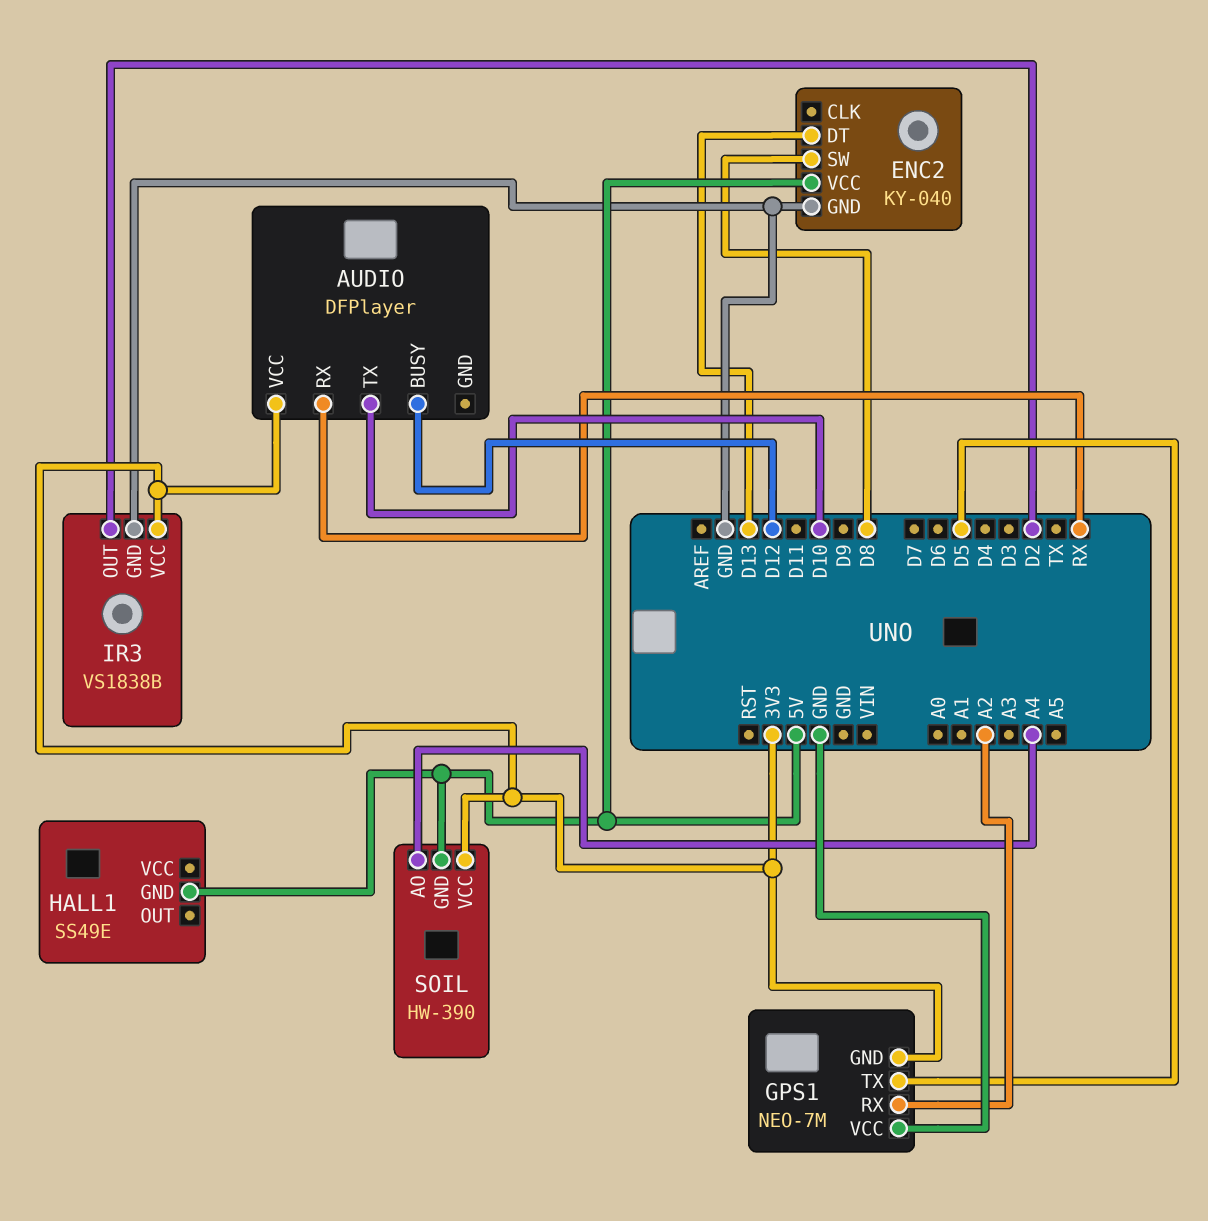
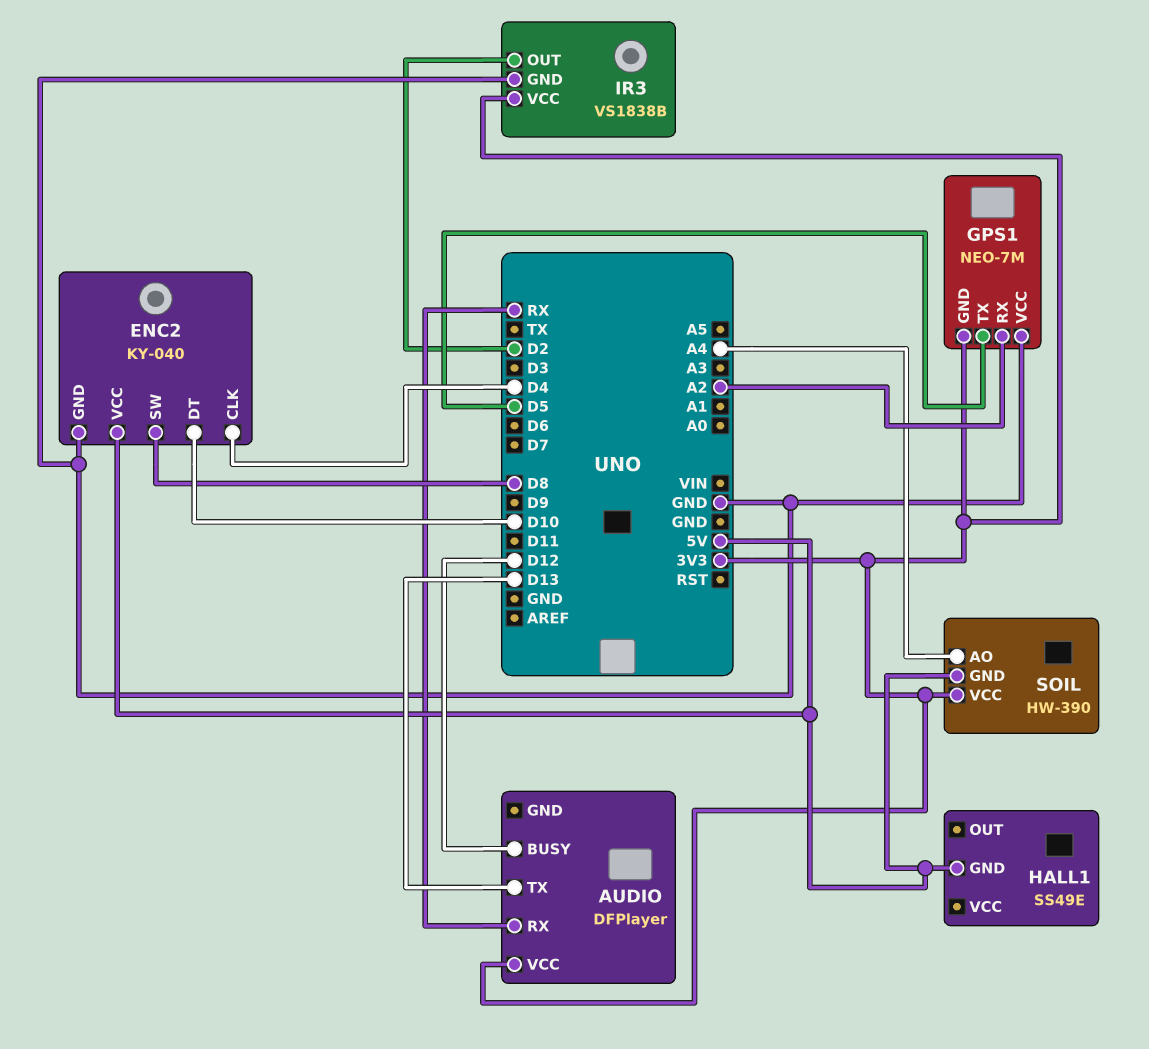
AUDIO pin TX: D10 -> D13
ENC2 pin CLK: none -> D4
ENC2 pin DT: D13 -> D10

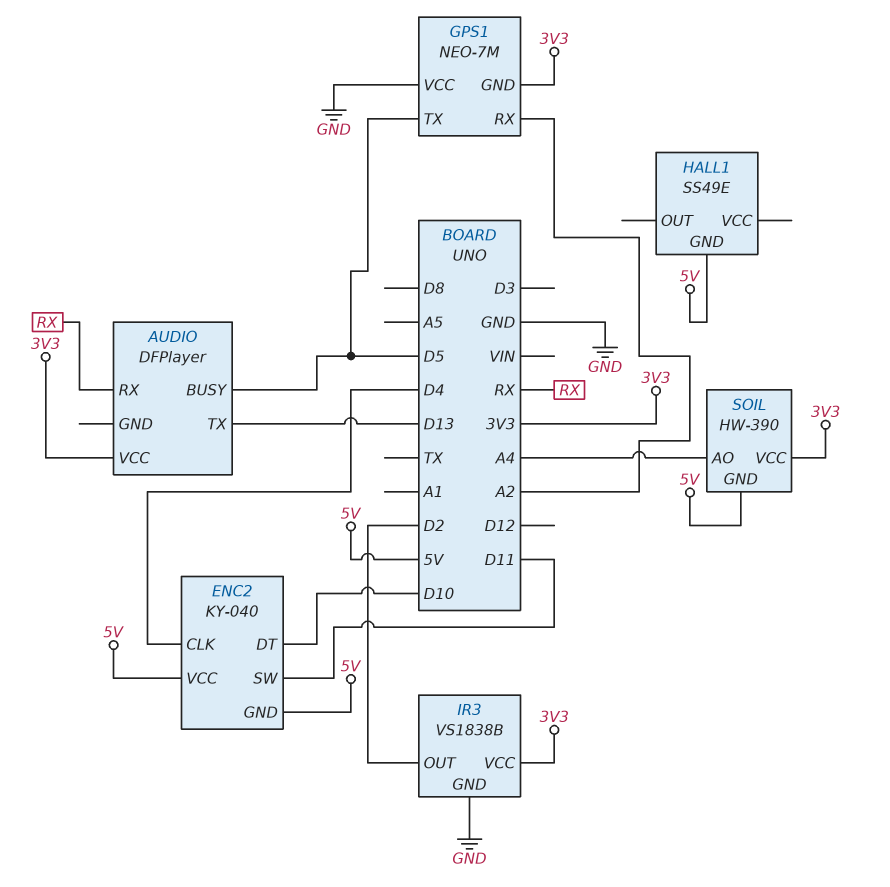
AUDIO pin BUSY: D12 -> D5
ENC2 pin GND: GND -> 5V
ENC2 pin SW: D8 -> D11

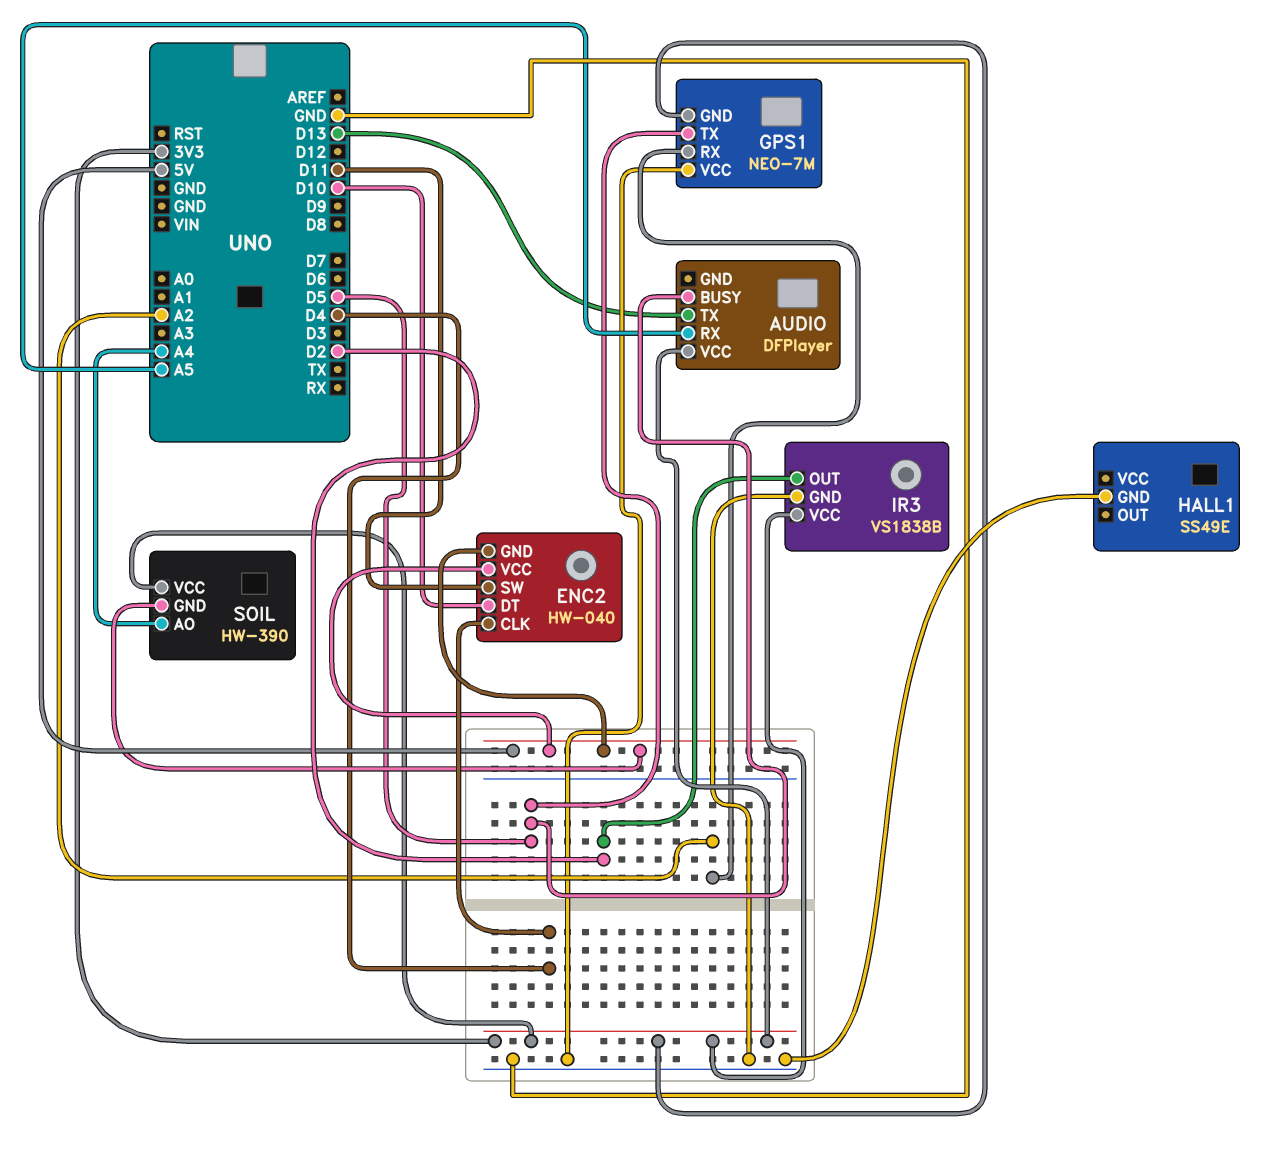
AUDIO pin RX: RX -> A5
ENC2: KY-040 -> HW-040
HALL1 pin GND: 5V -> GND

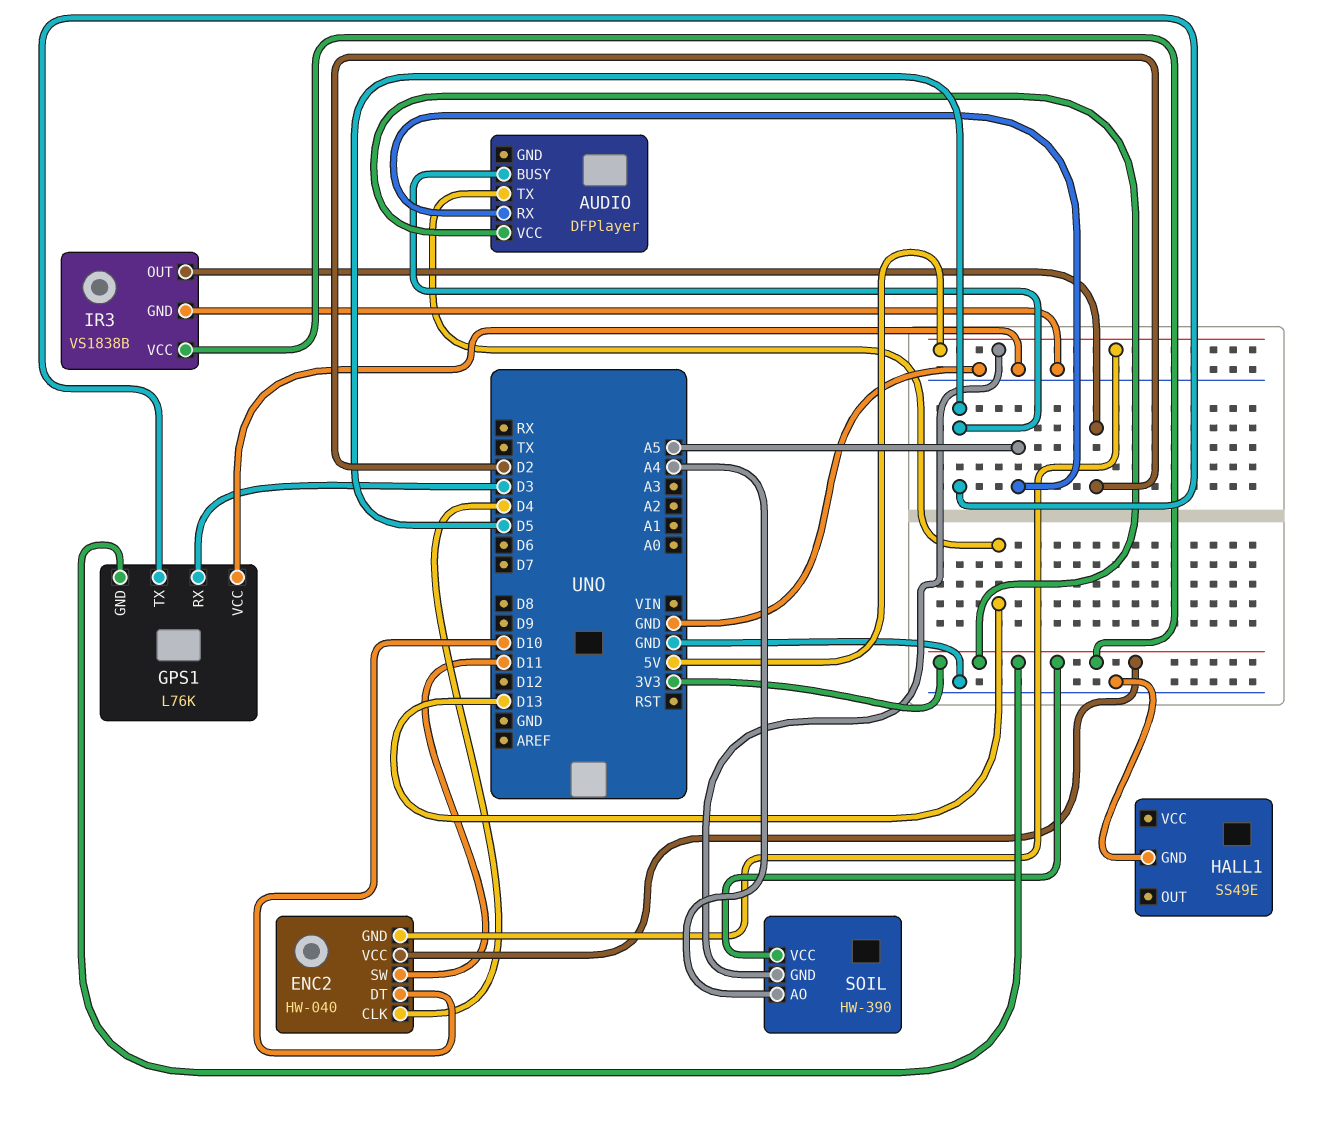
ENC2 pin VCC: 5V -> 3V3
GPS1: NEO-7M -> L76K
GPS1 pin RX: A2 -> D3

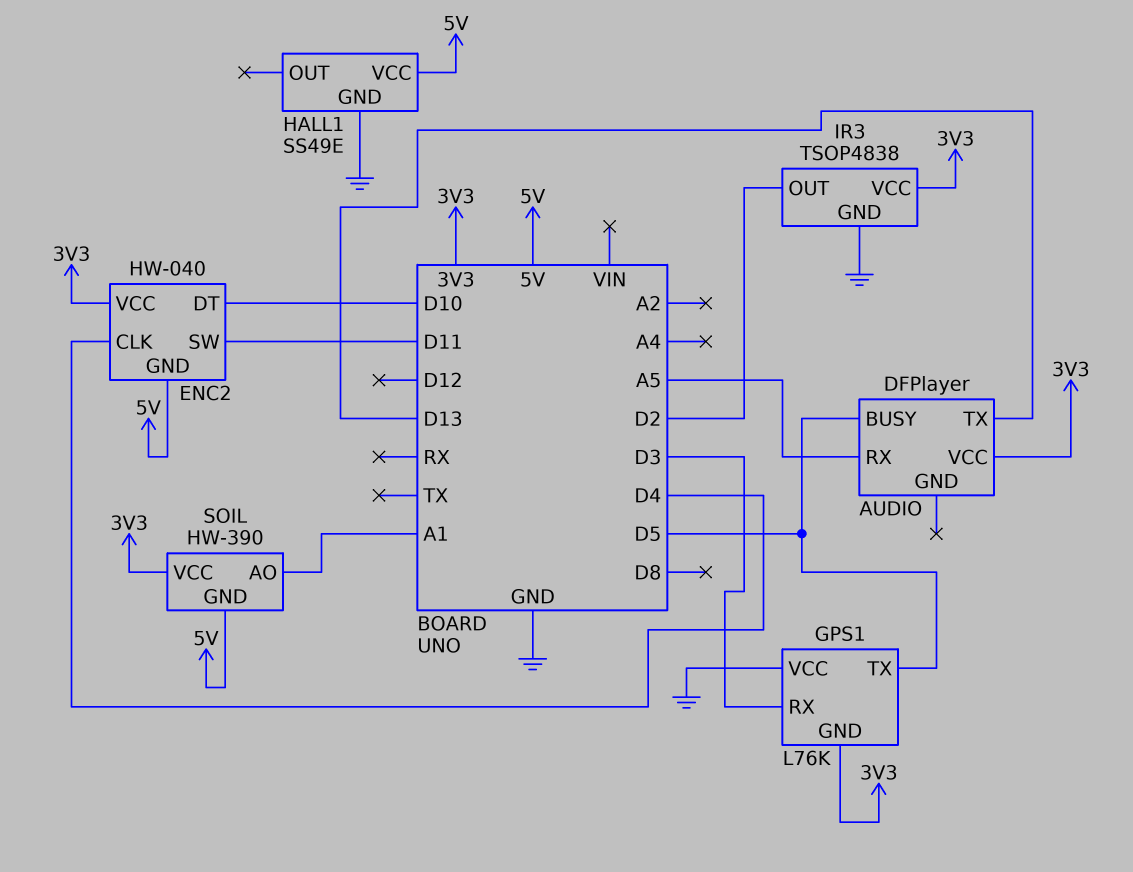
HALL1 pin VCC: none -> 5V
IR3: VS1838B -> TSOP4838
SOIL pin AO: A4 -> A1

